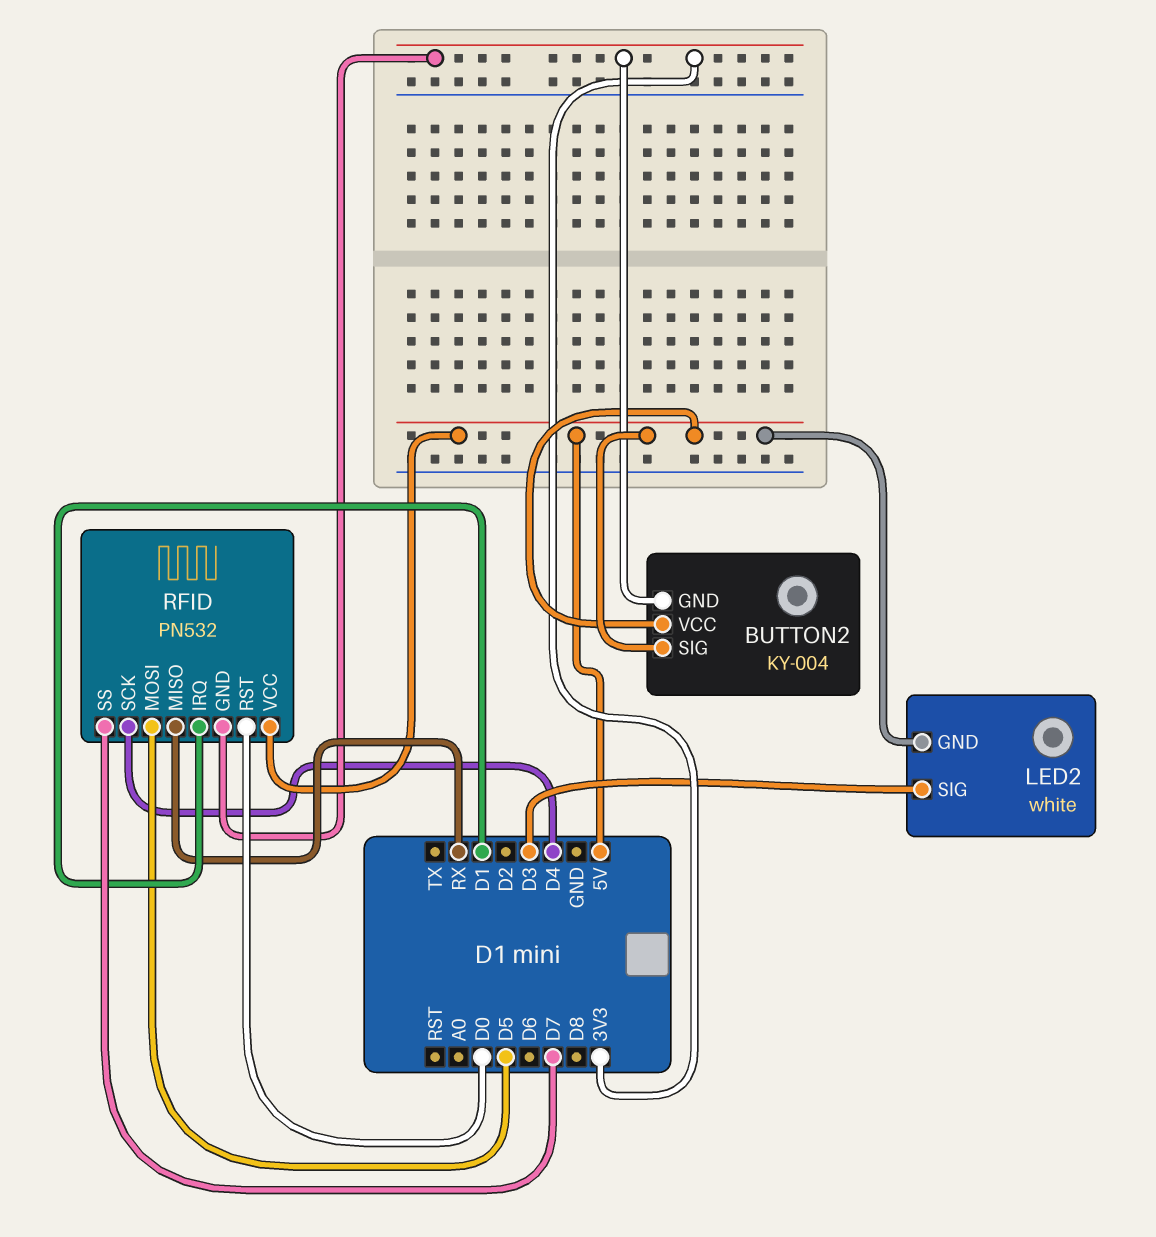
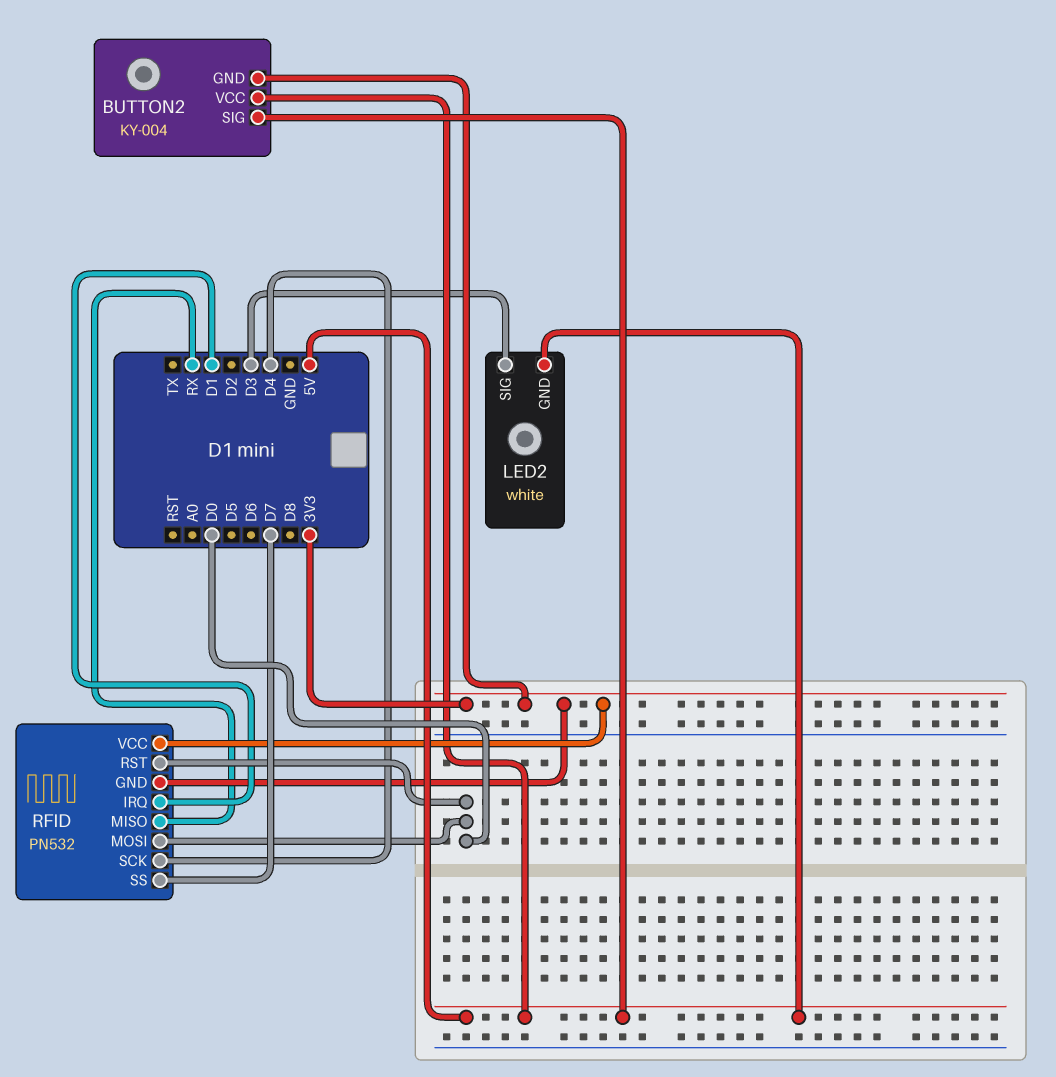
RFID pin MOSI: D5 -> D0
RFID pin VCC: 5V -> 3V3

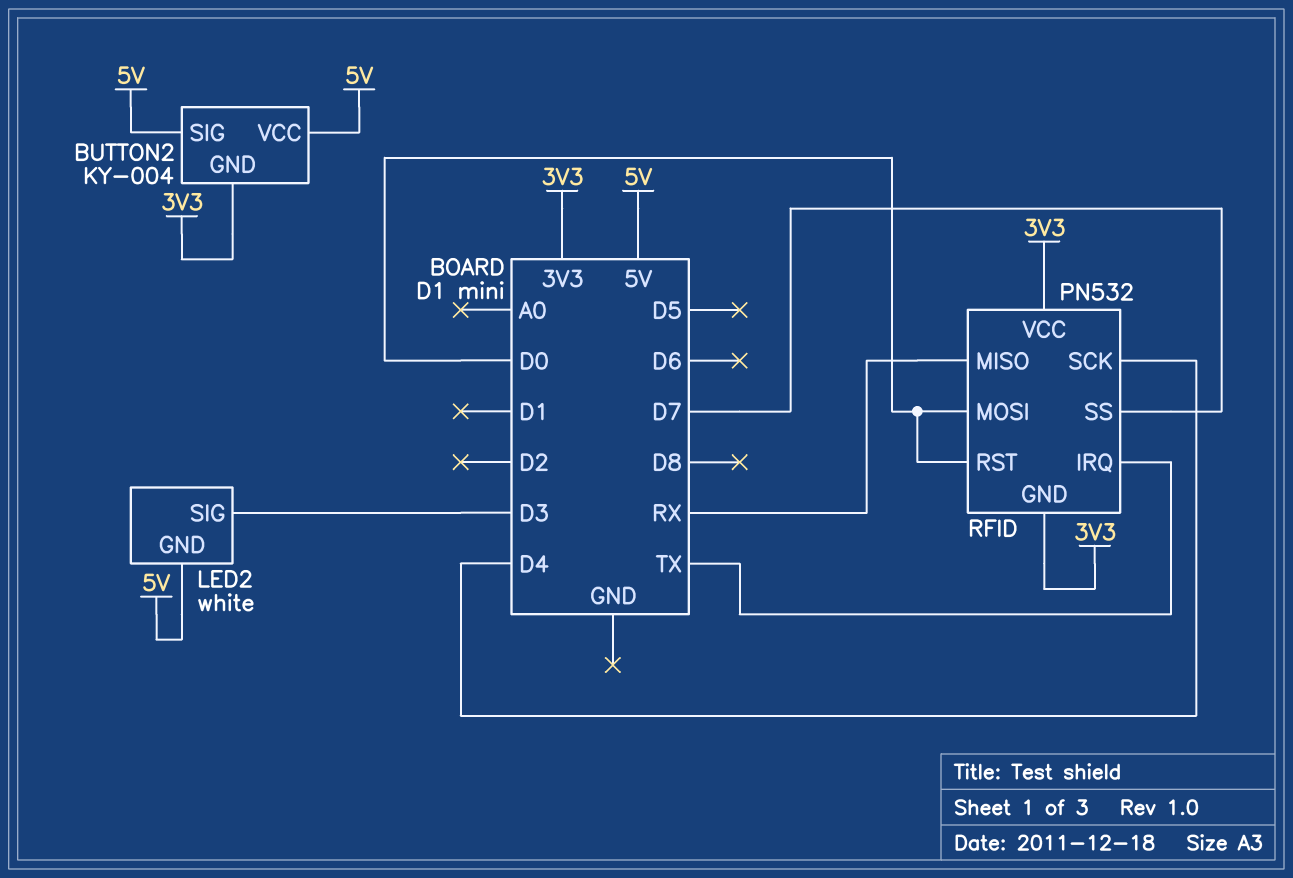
RFID pin IRQ: D1 -> TX

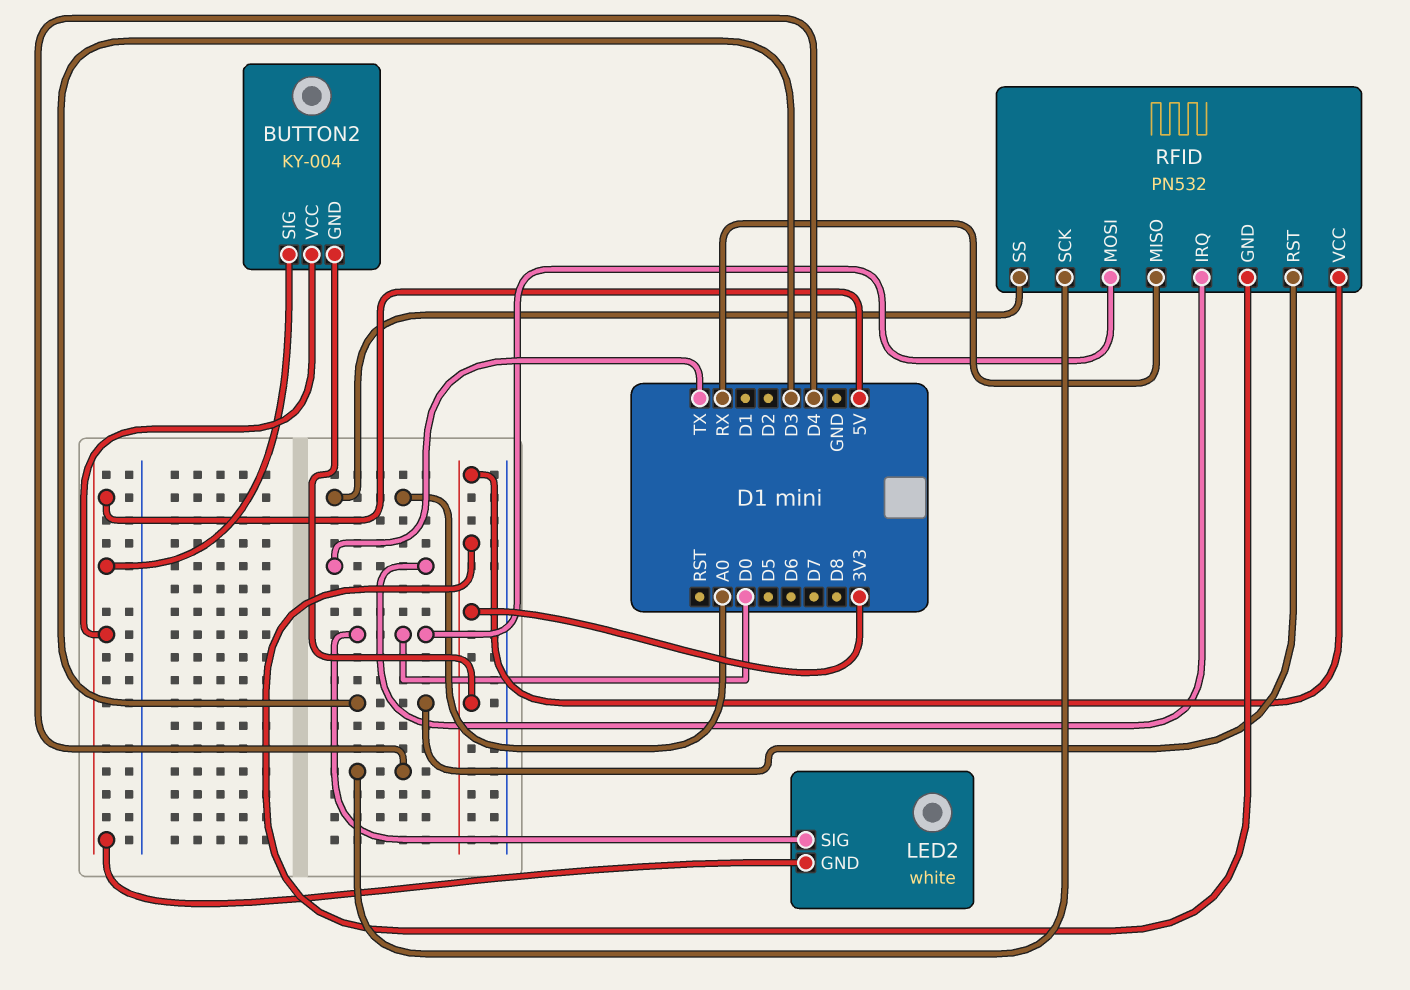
LED2 pin SIG: D3 -> D0
RFID pin RST: D0 -> D3
RFID pin SS: D7 -> A0

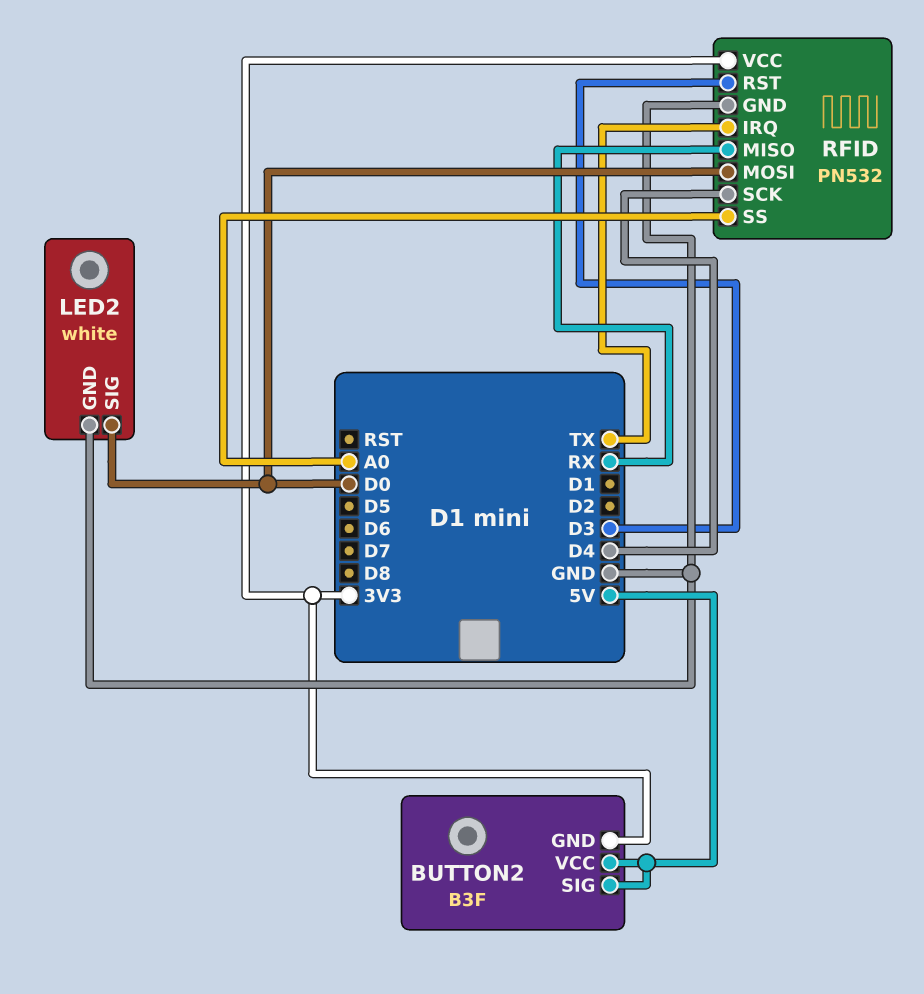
BUTTON2: KY-004 -> B3F
LED2 pin GND: 5V -> GND
RFID pin GND: 3V3 -> GND

